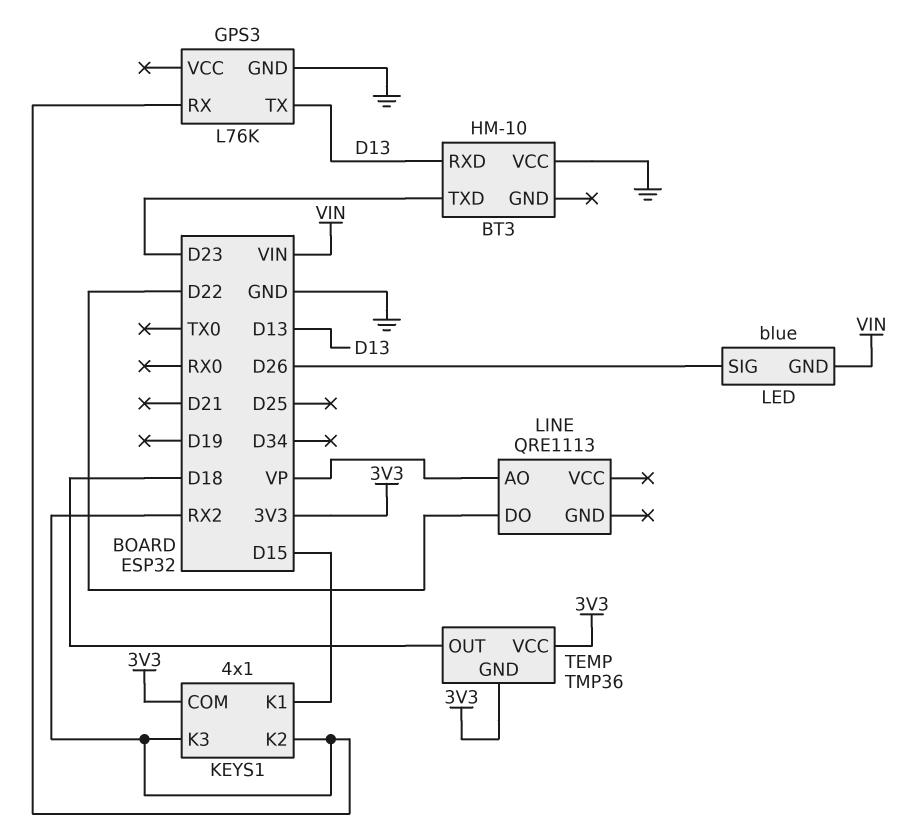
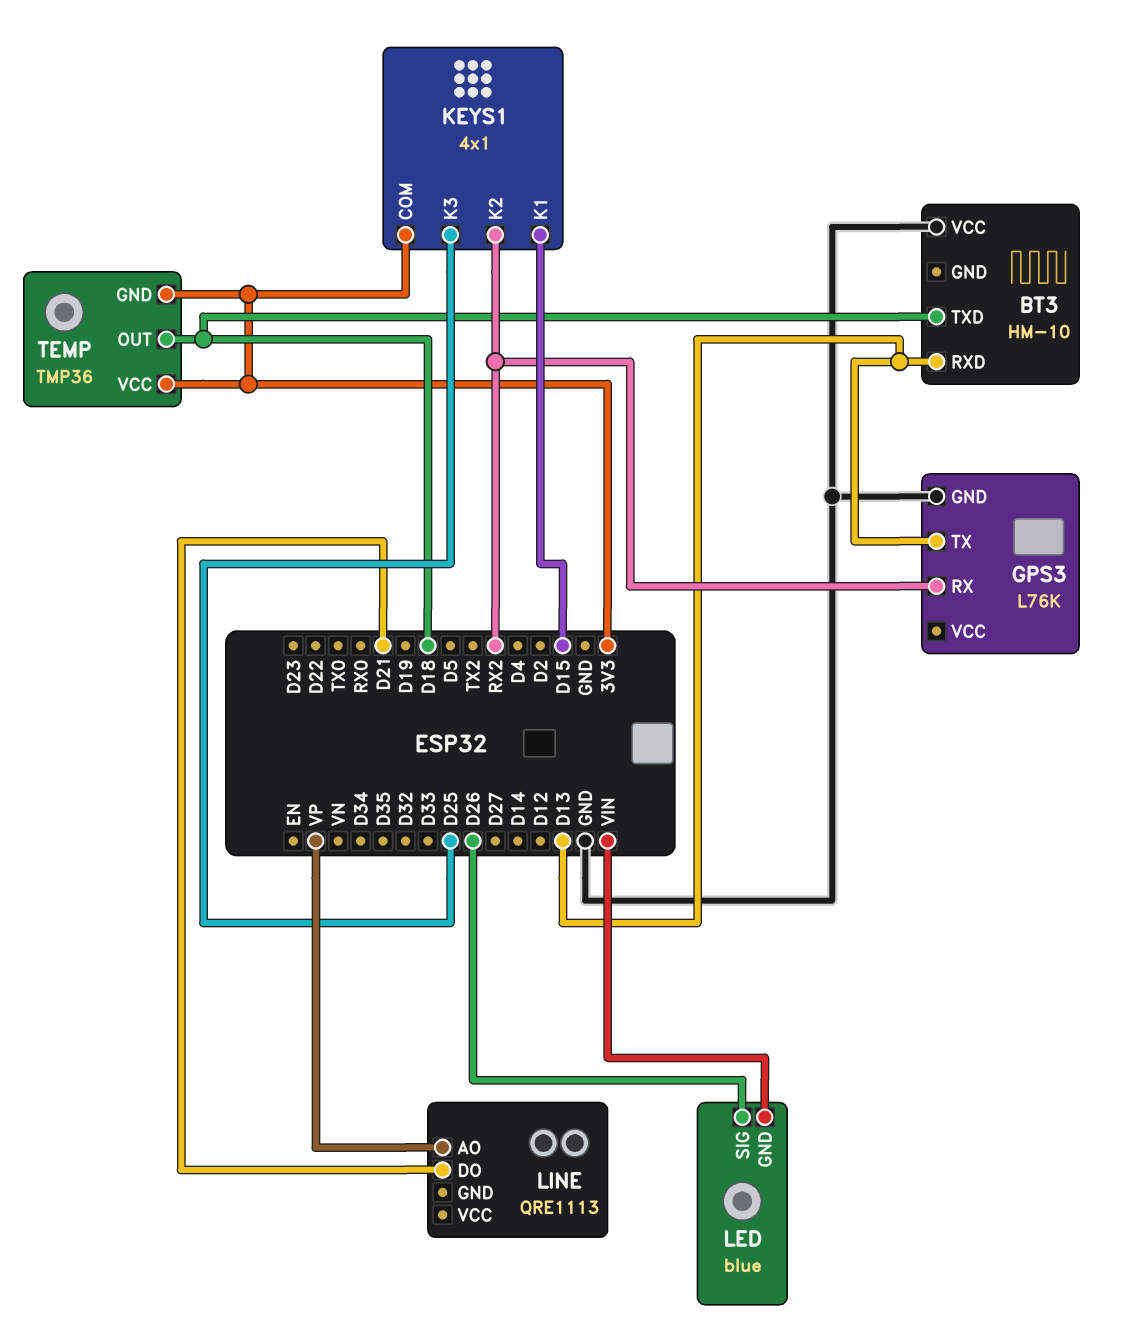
BT3 pin TXD: D23 -> D18
KEYS1 pin K3: RX2 -> D25
LINE pin DO: D22 -> D21

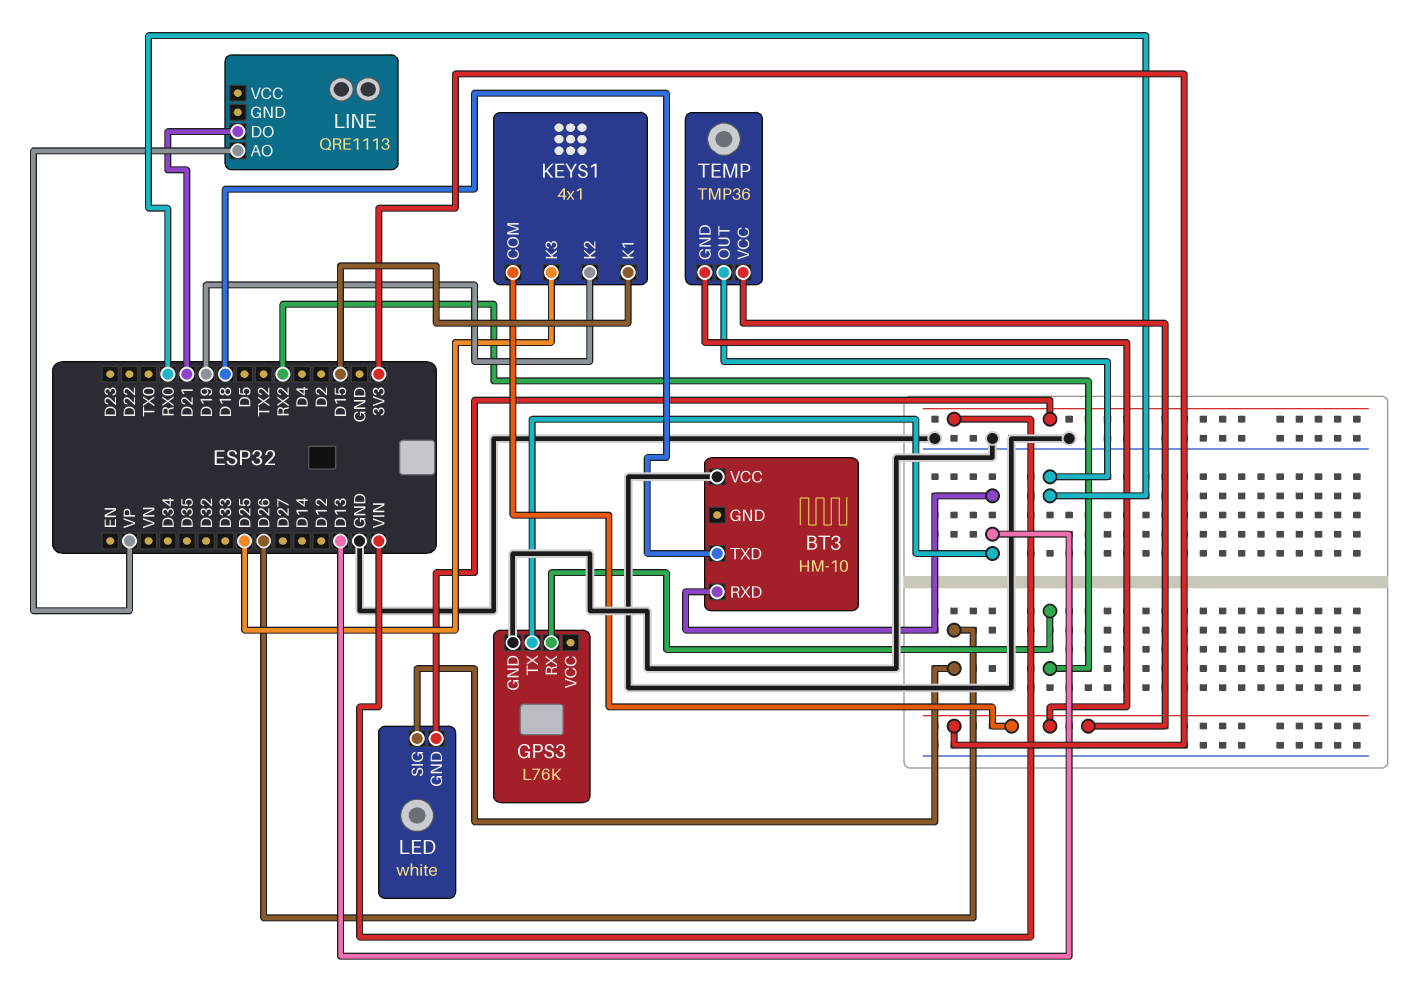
KEYS1 pin K2: RX2 -> D19
LED: blue -> white
TEMP pin OUT: D18 -> RX0

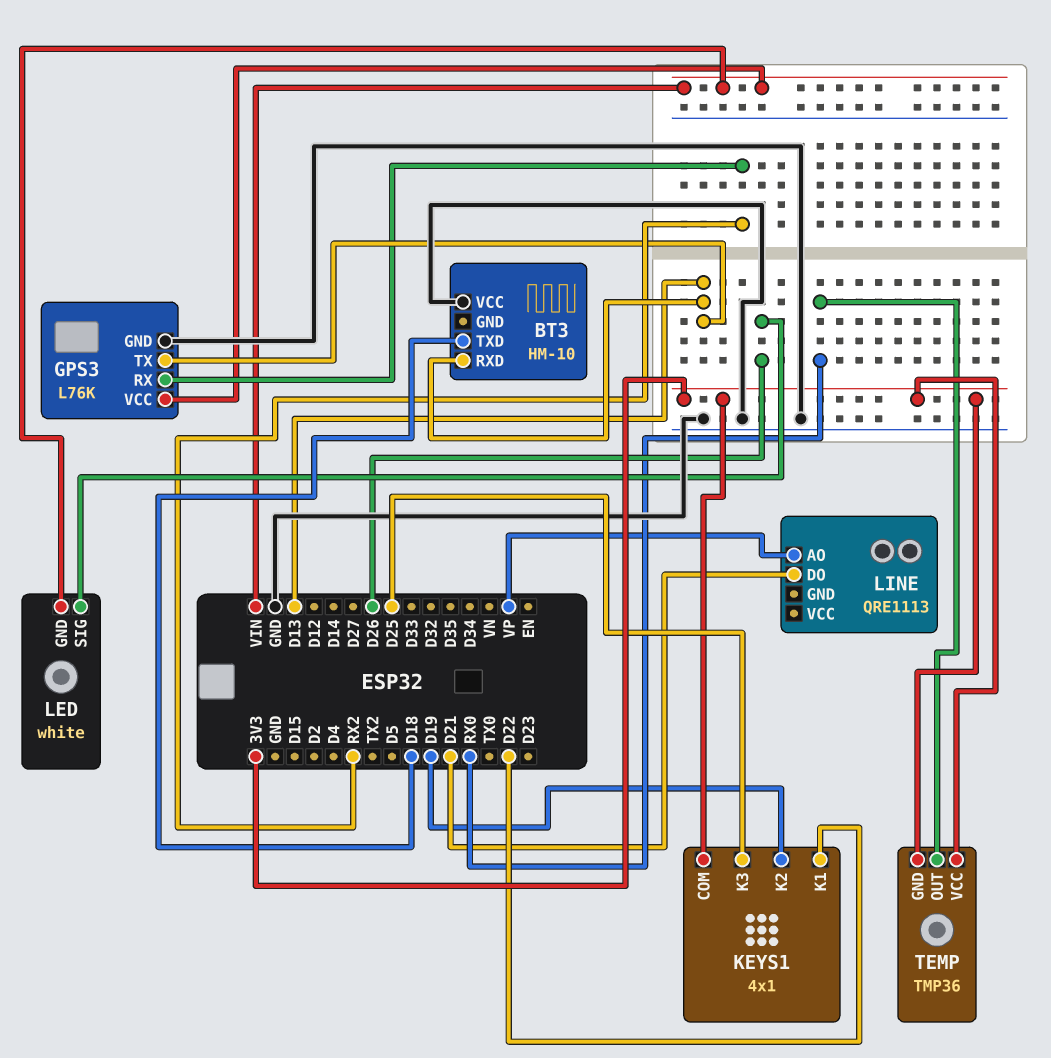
GPS3 pin VCC: none -> VIN
KEYS1 pin K1: D15 -> D22

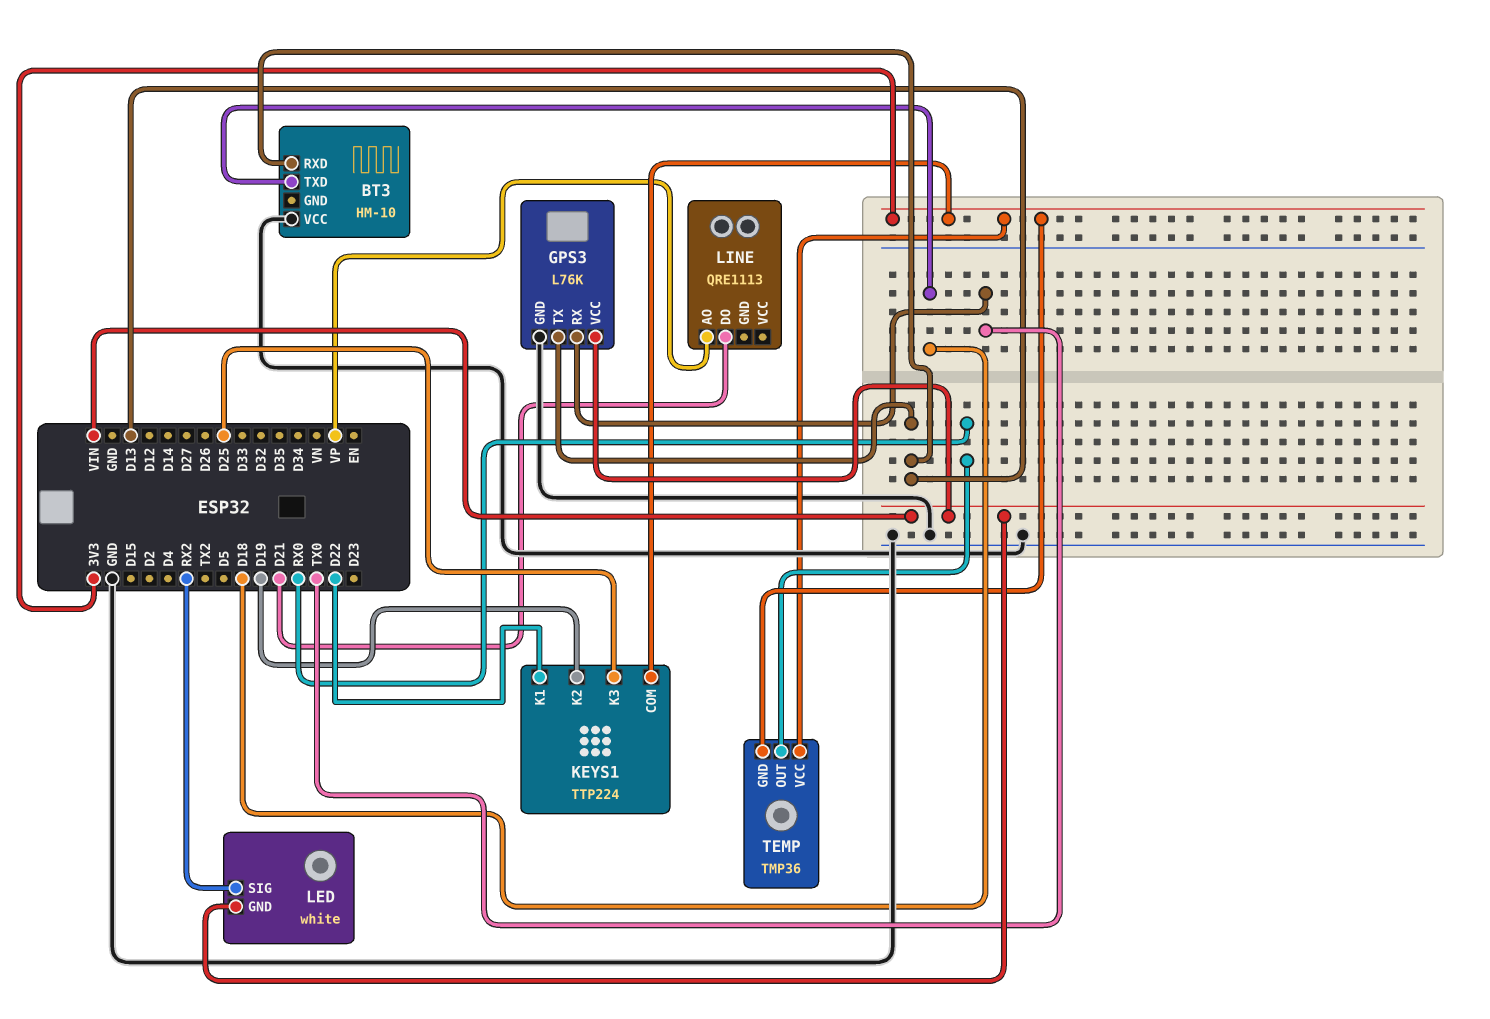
GPS3 pin RX: RX2 -> TX0
KEYS1: 4x1 -> TTP224
LED pin SIG: D26 -> RX2

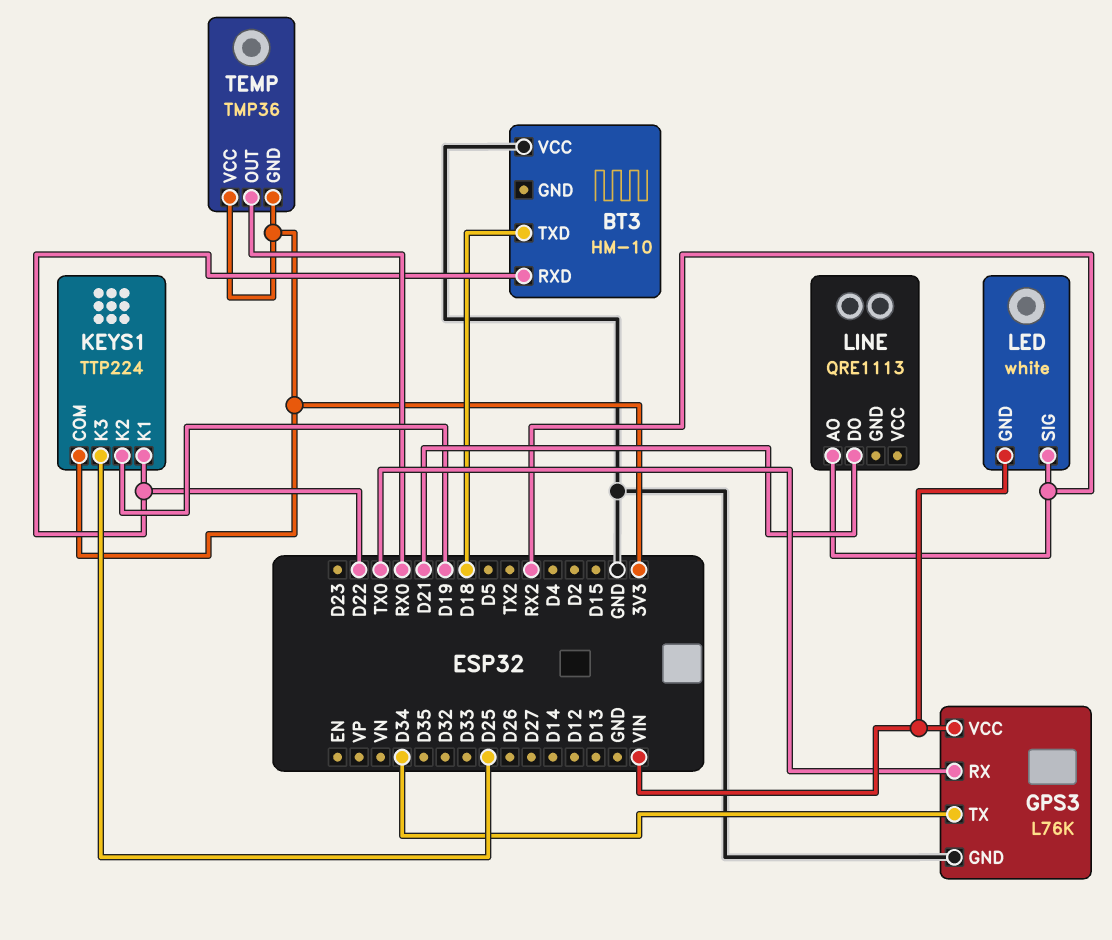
BT3 pin RXD: D13 -> D22
GPS3 pin TX: D13 -> D34
LINE pin AO: VP -> RX2

